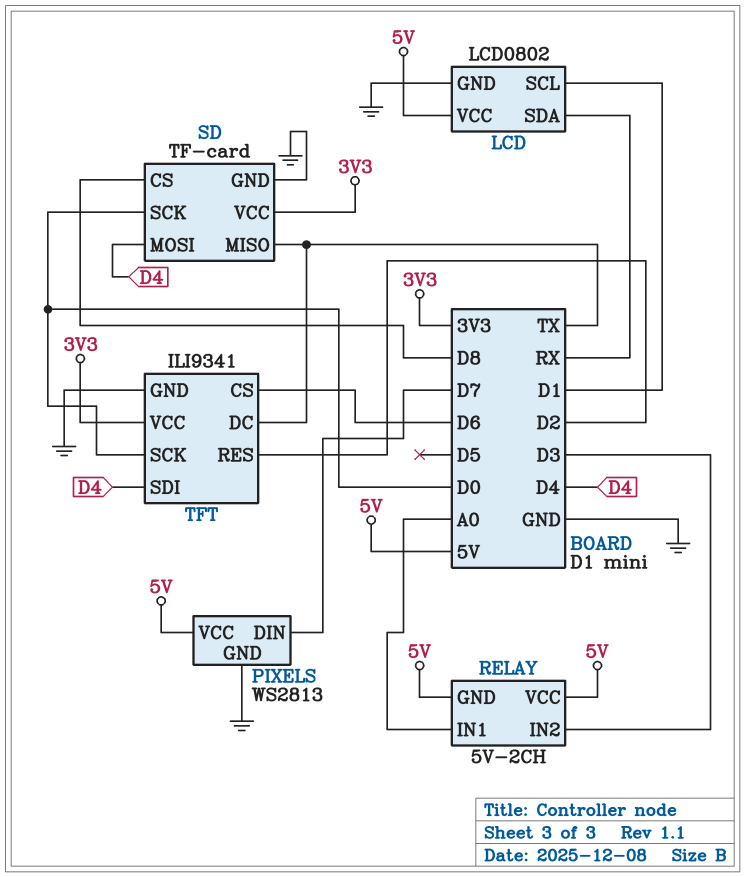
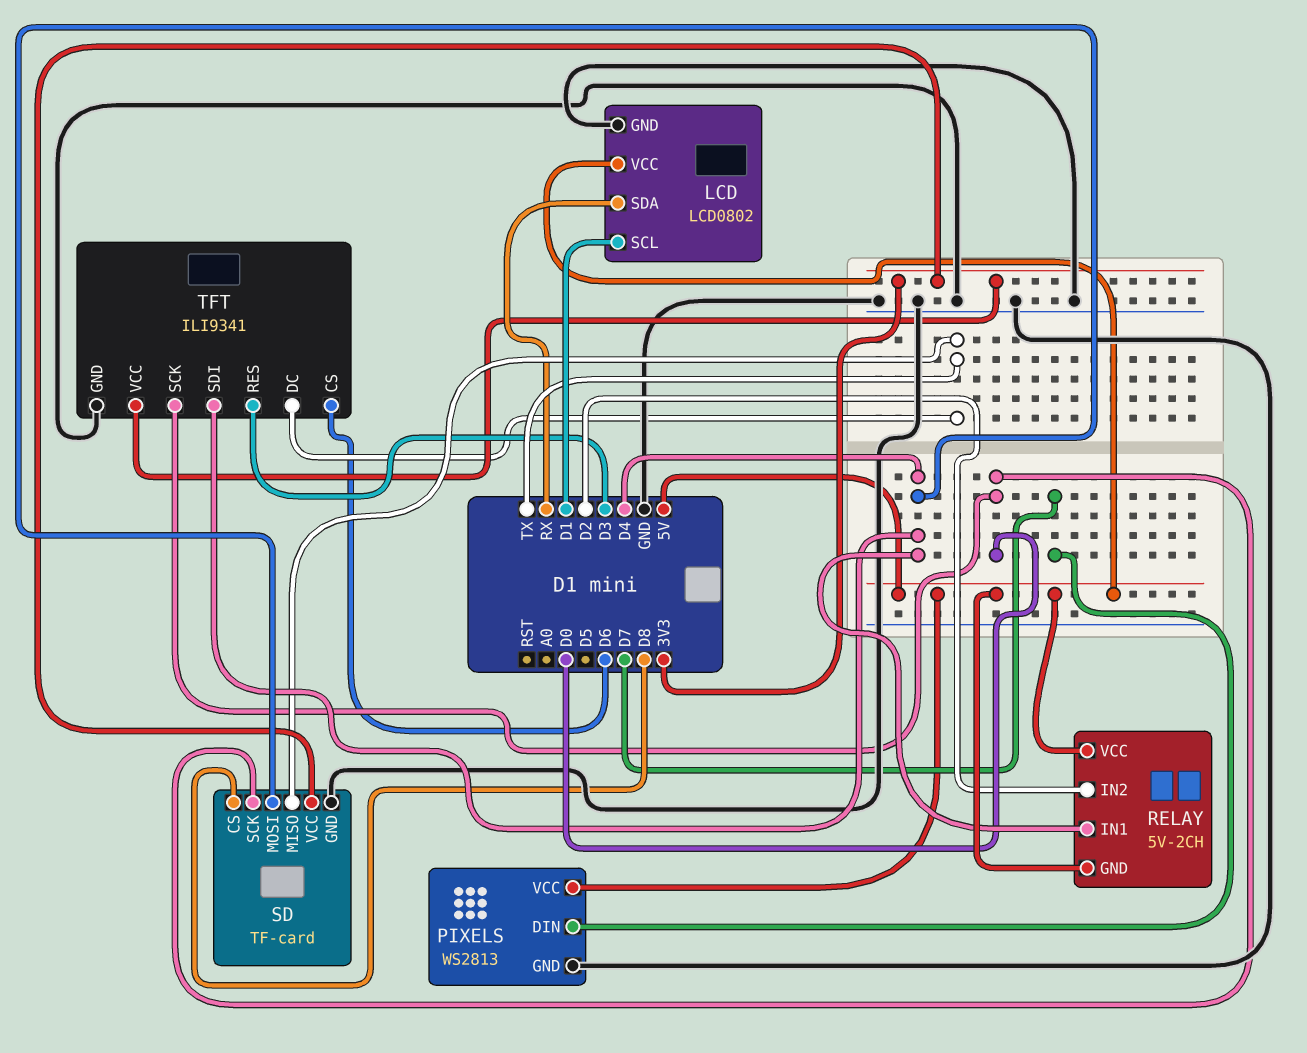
RELAY pin IN1: A0 -> D4
RELAY pin IN2: D3 -> D2
TFT pin RES: D2 -> D3

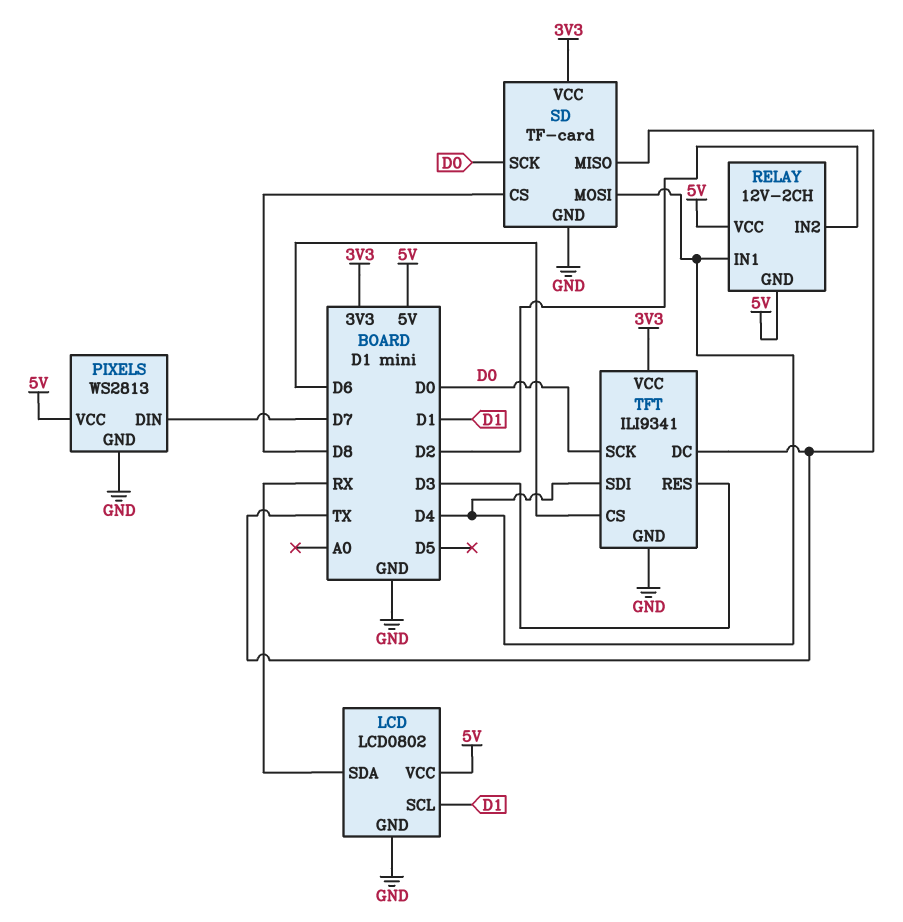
RELAY: 5V-2CH -> 12V-2CH

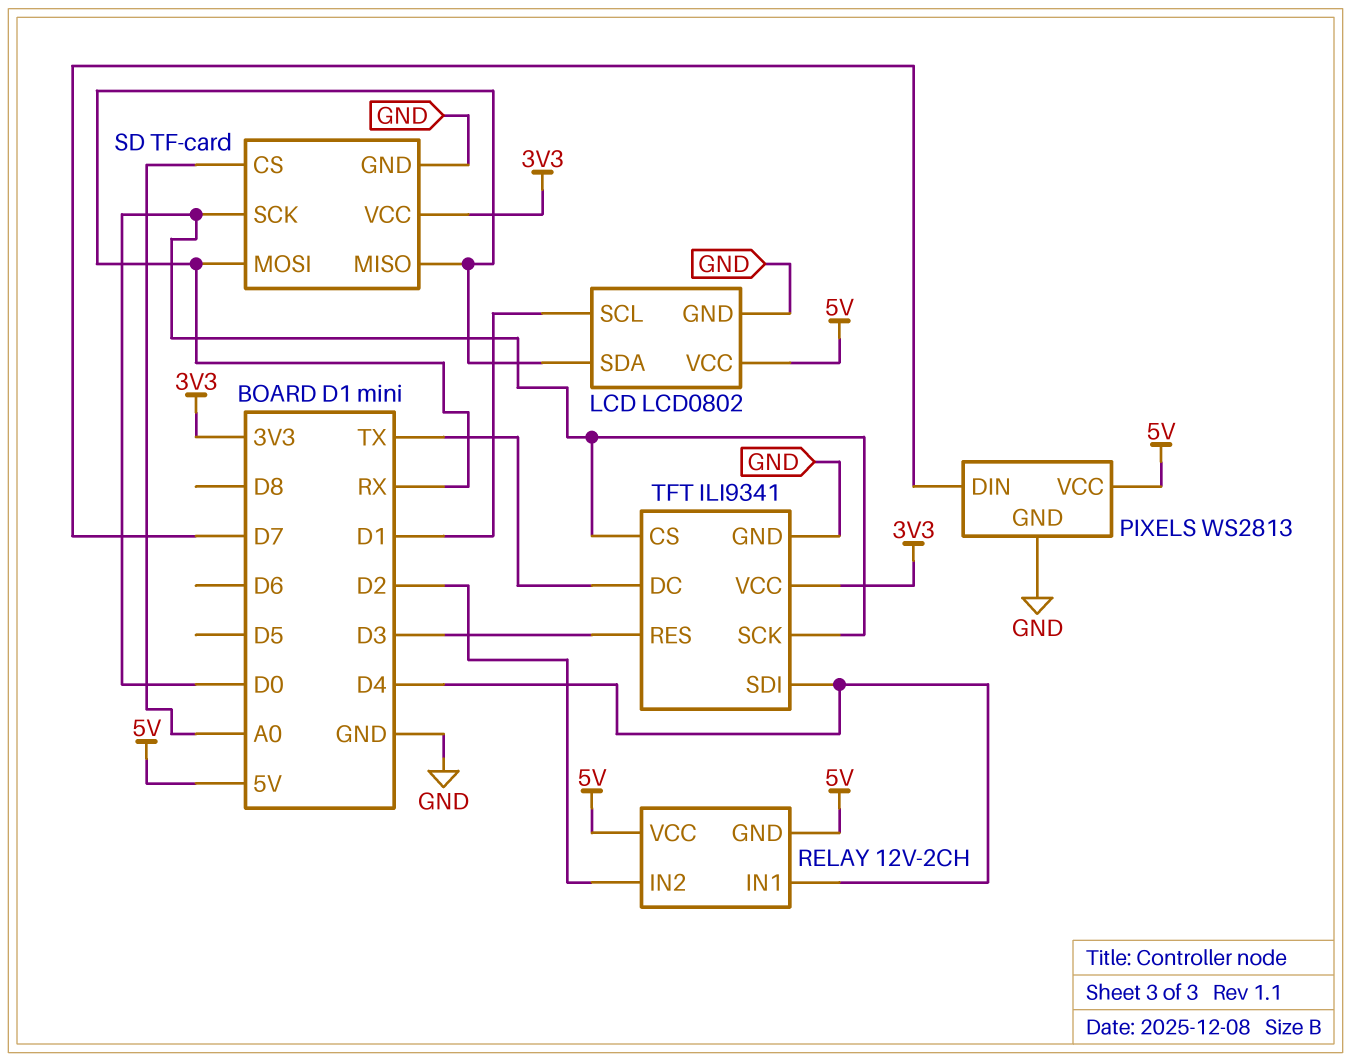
SD pin CS: D8 -> A0
SD pin MISO: TX -> RX
SD pin MOSI: D4 -> RX
TFT pin CS: D6 -> D0

